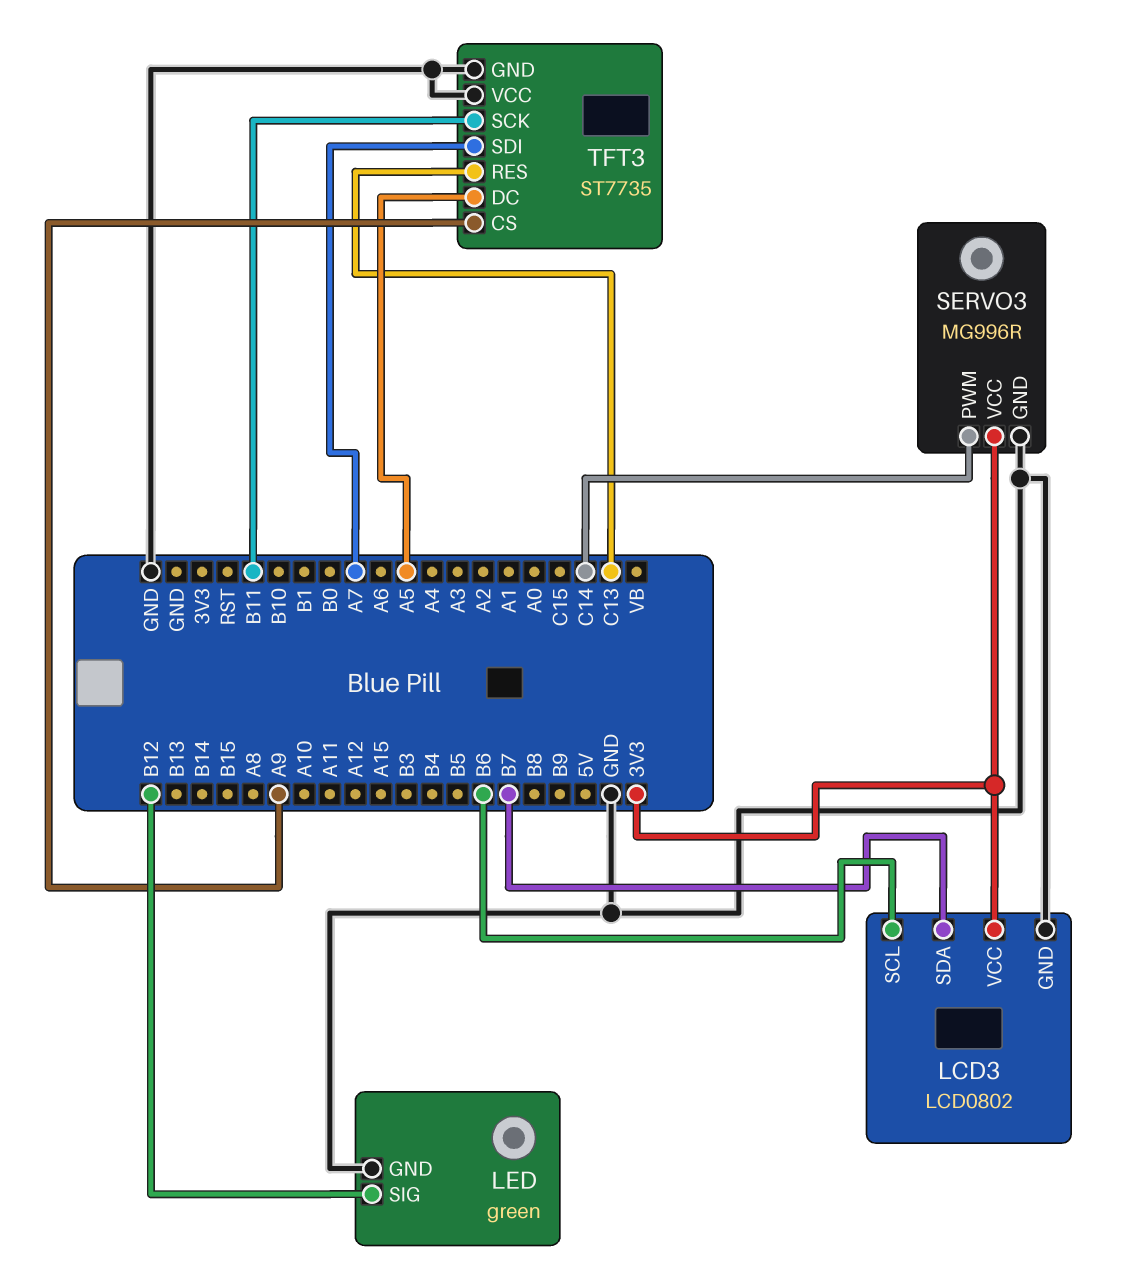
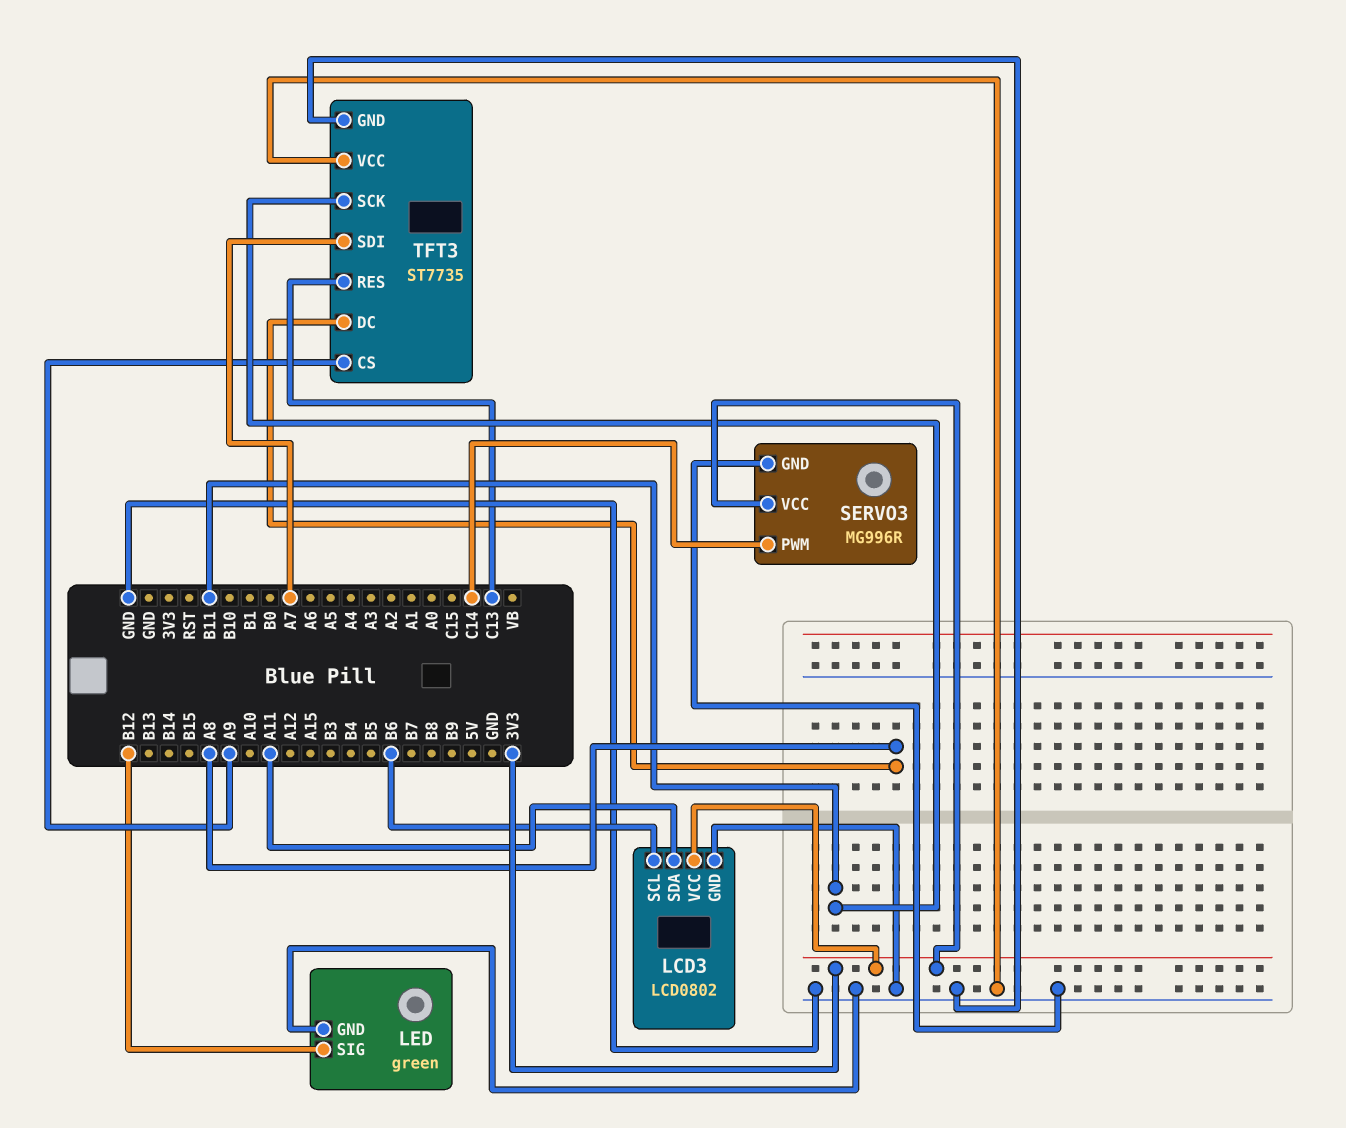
LCD3 pin SDA: B7 -> A11
TFT3 pin DC: A5 -> A8

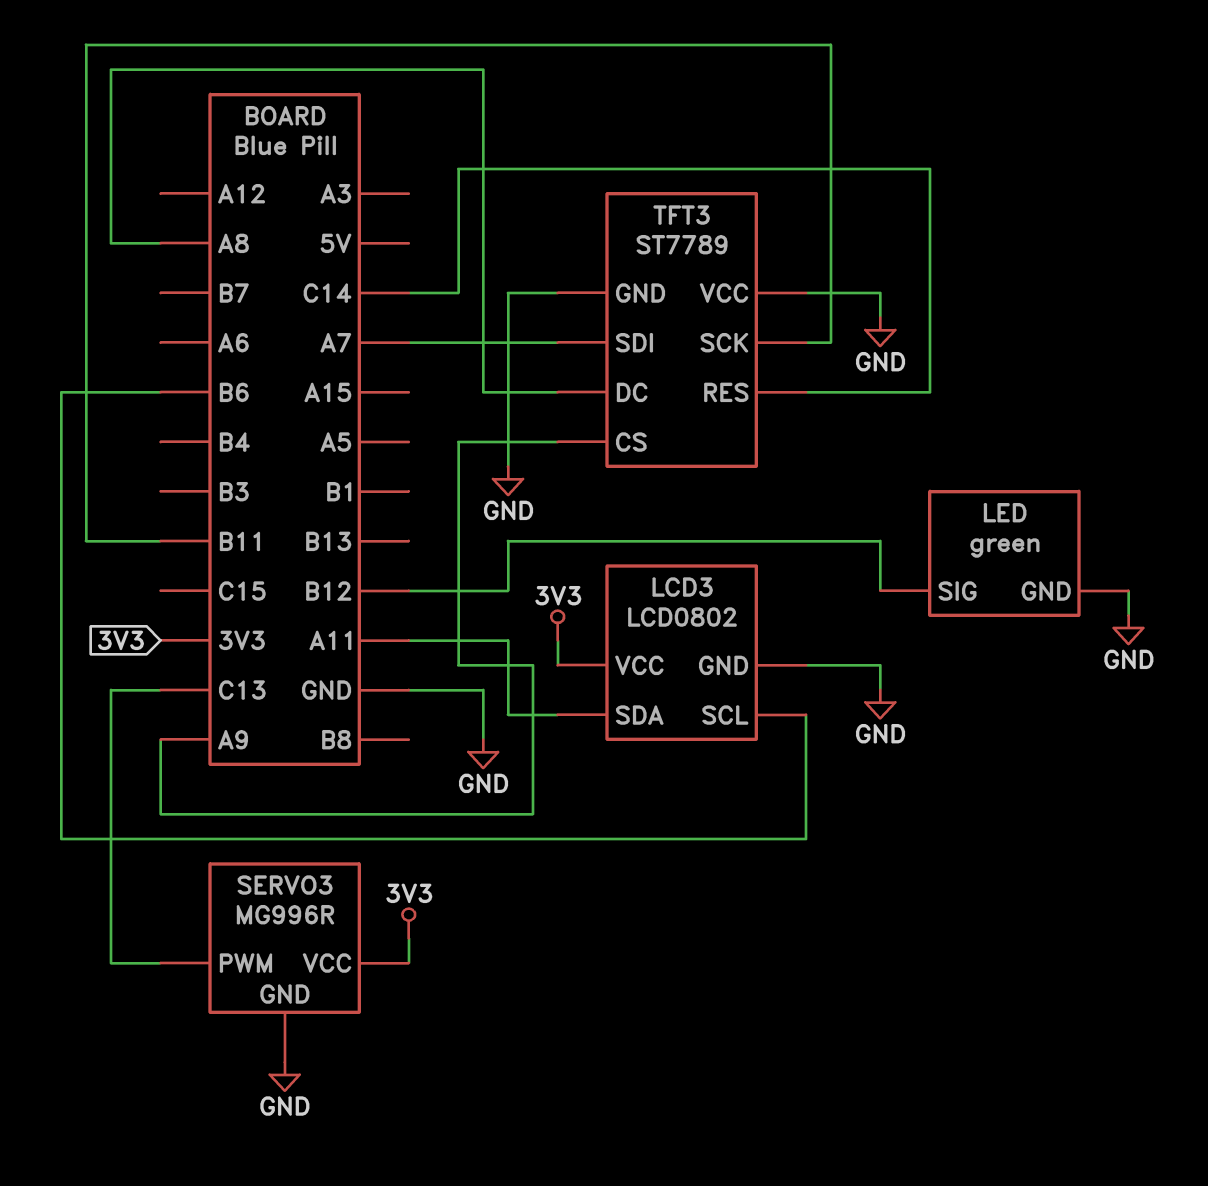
SERVO3 pin PWM: C14 -> C13
TFT3: ST7735 -> ST7789
TFT3 pin RES: C13 -> C14

